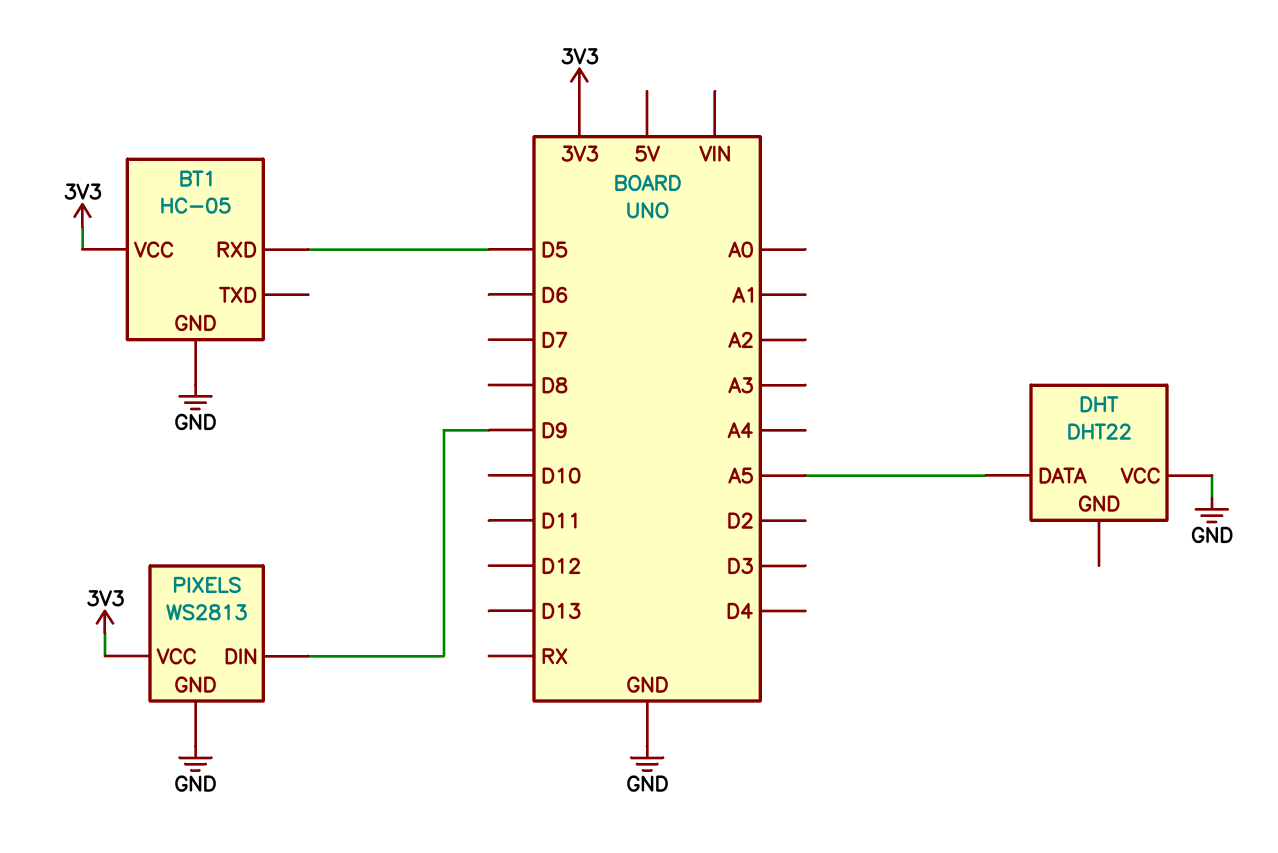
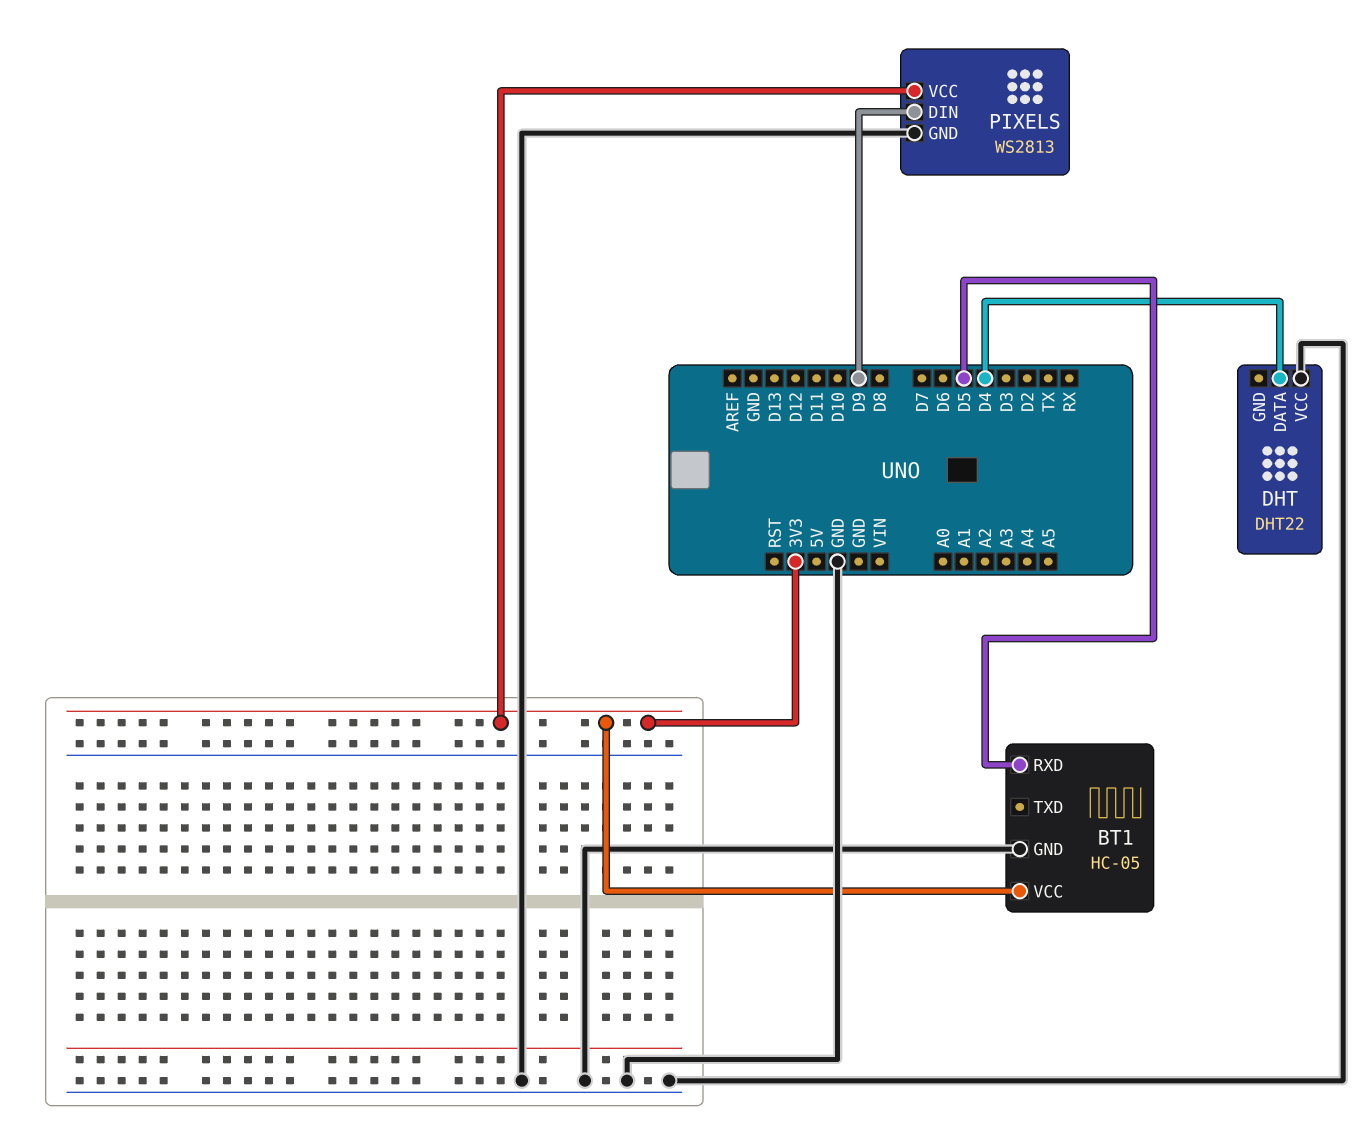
DHT pin DATA: A5 -> D4

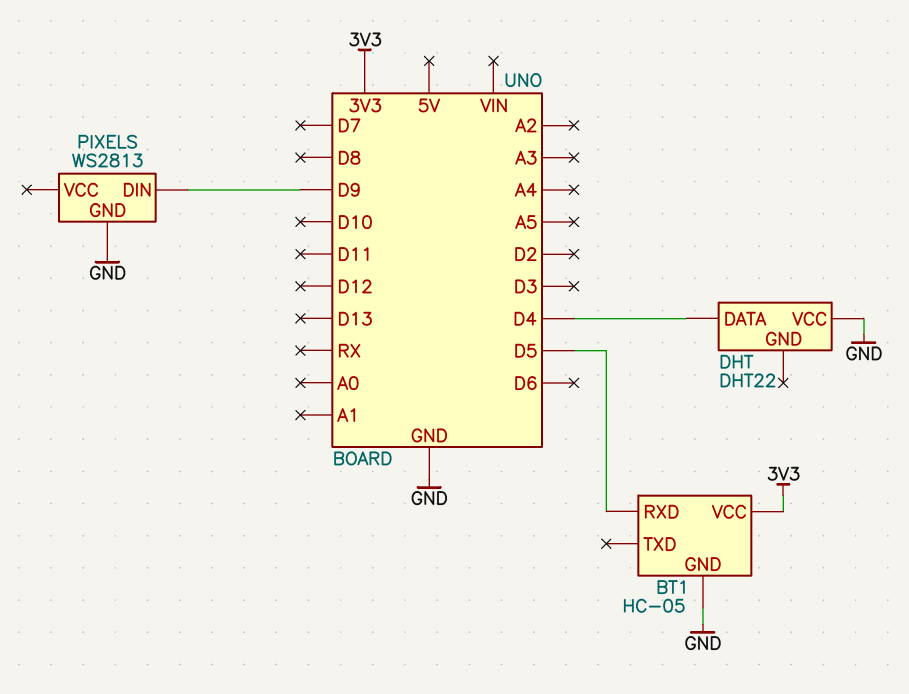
PIXELS pin VCC: 3V3 -> none

